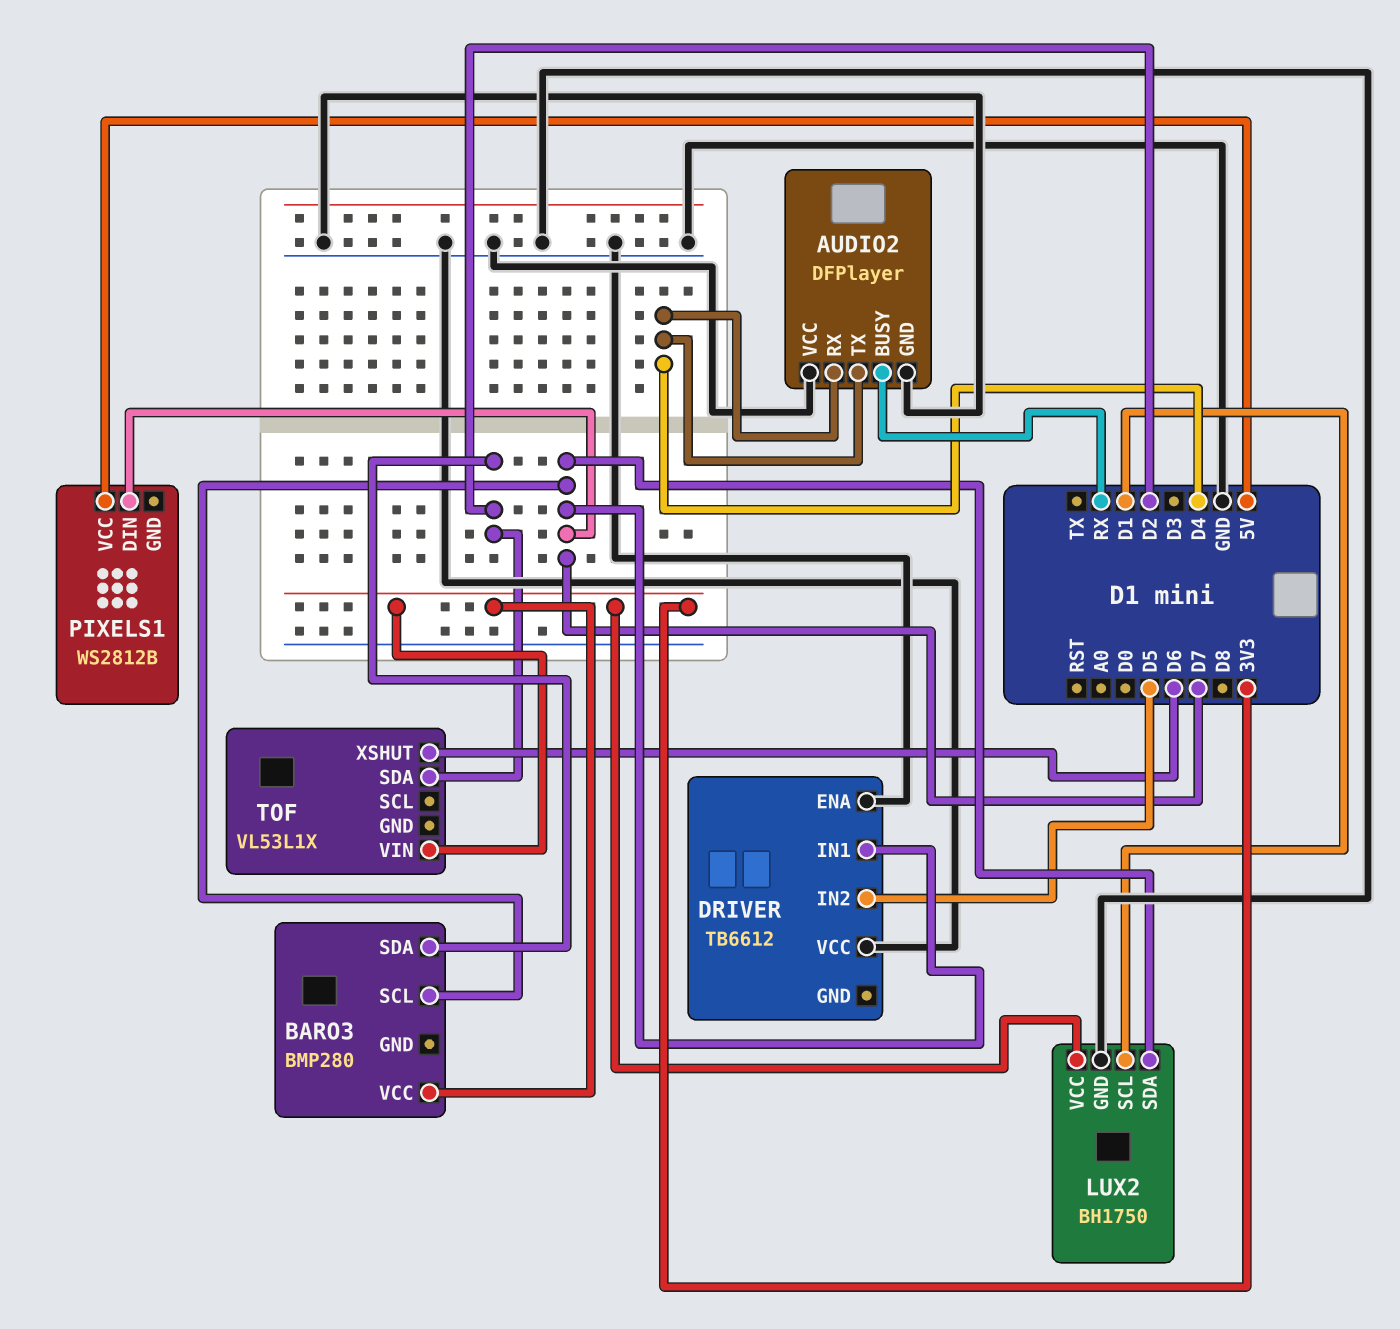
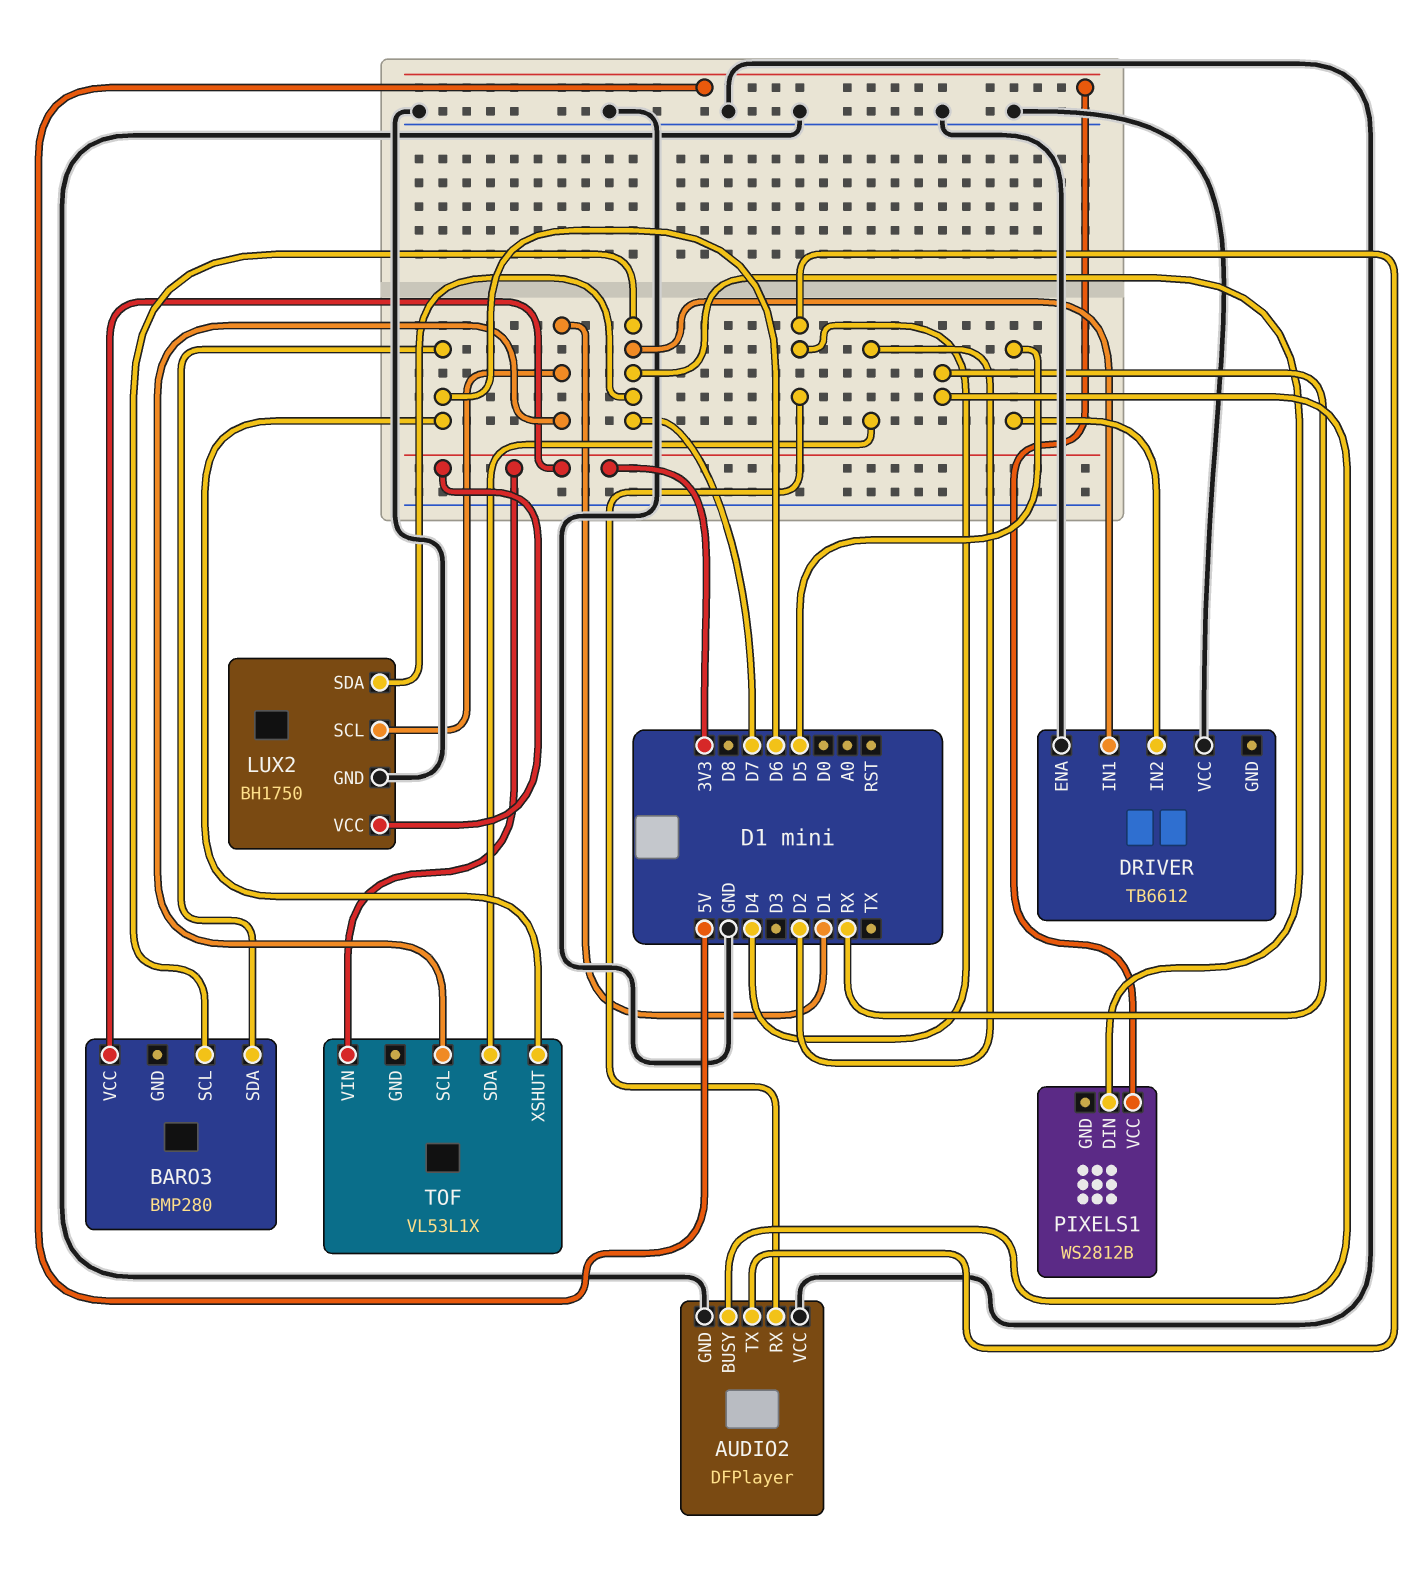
BARO3 pin SDA: D2 -> D6
TOF pin SCL: none -> D1

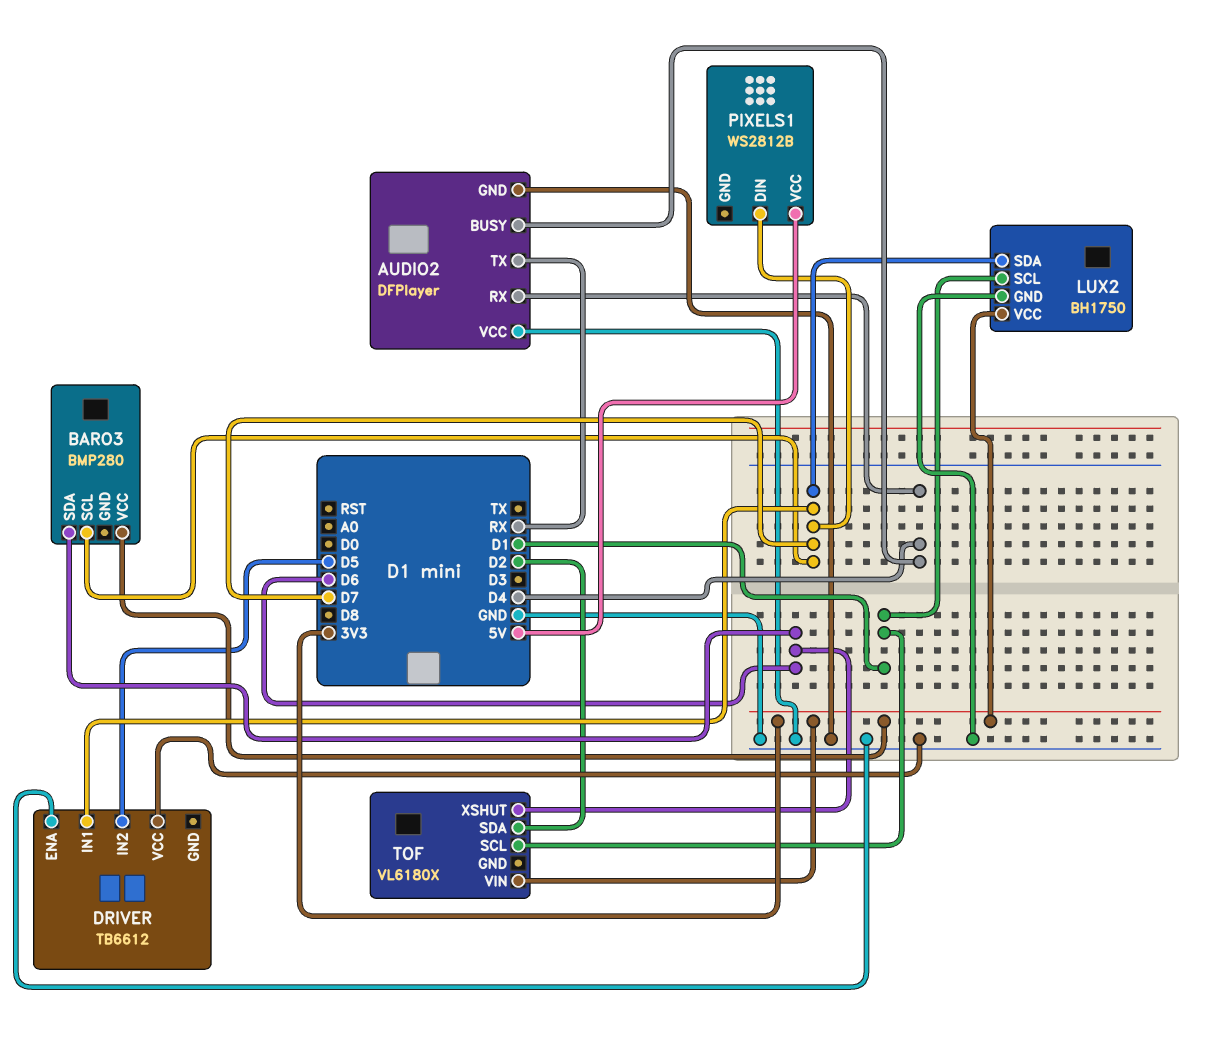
AUDIO2 pin BUSY: RX -> D4
AUDIO2 pin TX: D4 -> RX
TOF: VL53L1X -> VL6180X

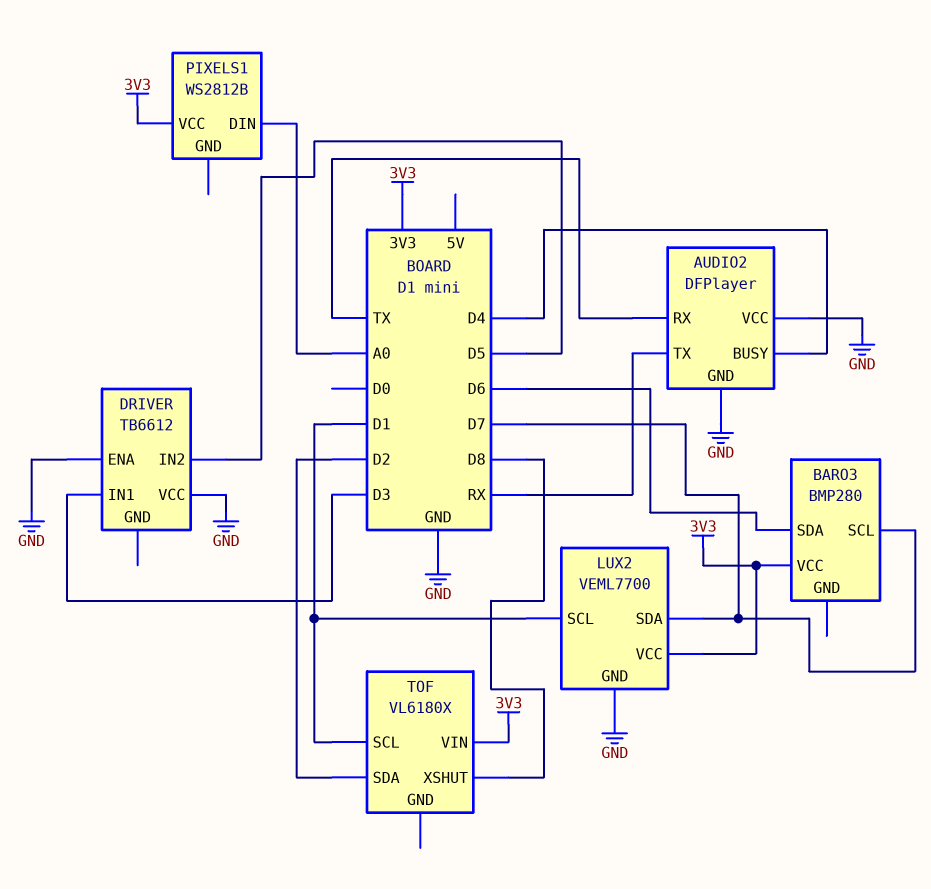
AUDIO2 pin RX: D4 -> TX
DRIVER pin IN1: D7 -> D3
LUX2: BH1750 -> VEML7700
PIXELS1 pin DIN: D7 -> A0
PIXELS1 pin VCC: 5V -> 3V3
TOF pin XSHUT: D6 -> D8

